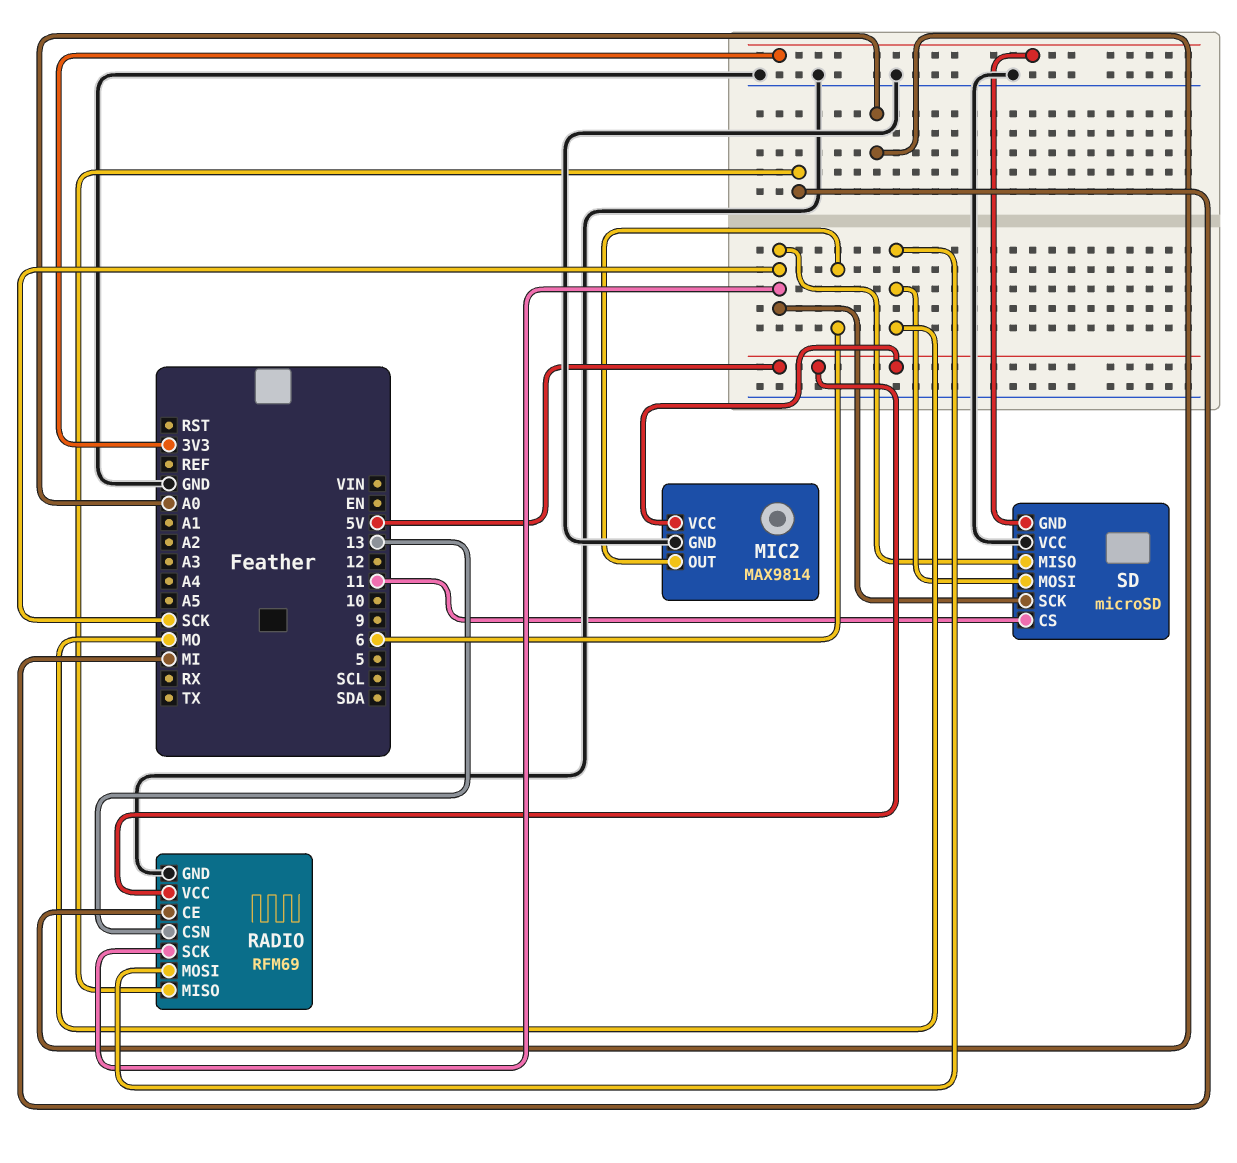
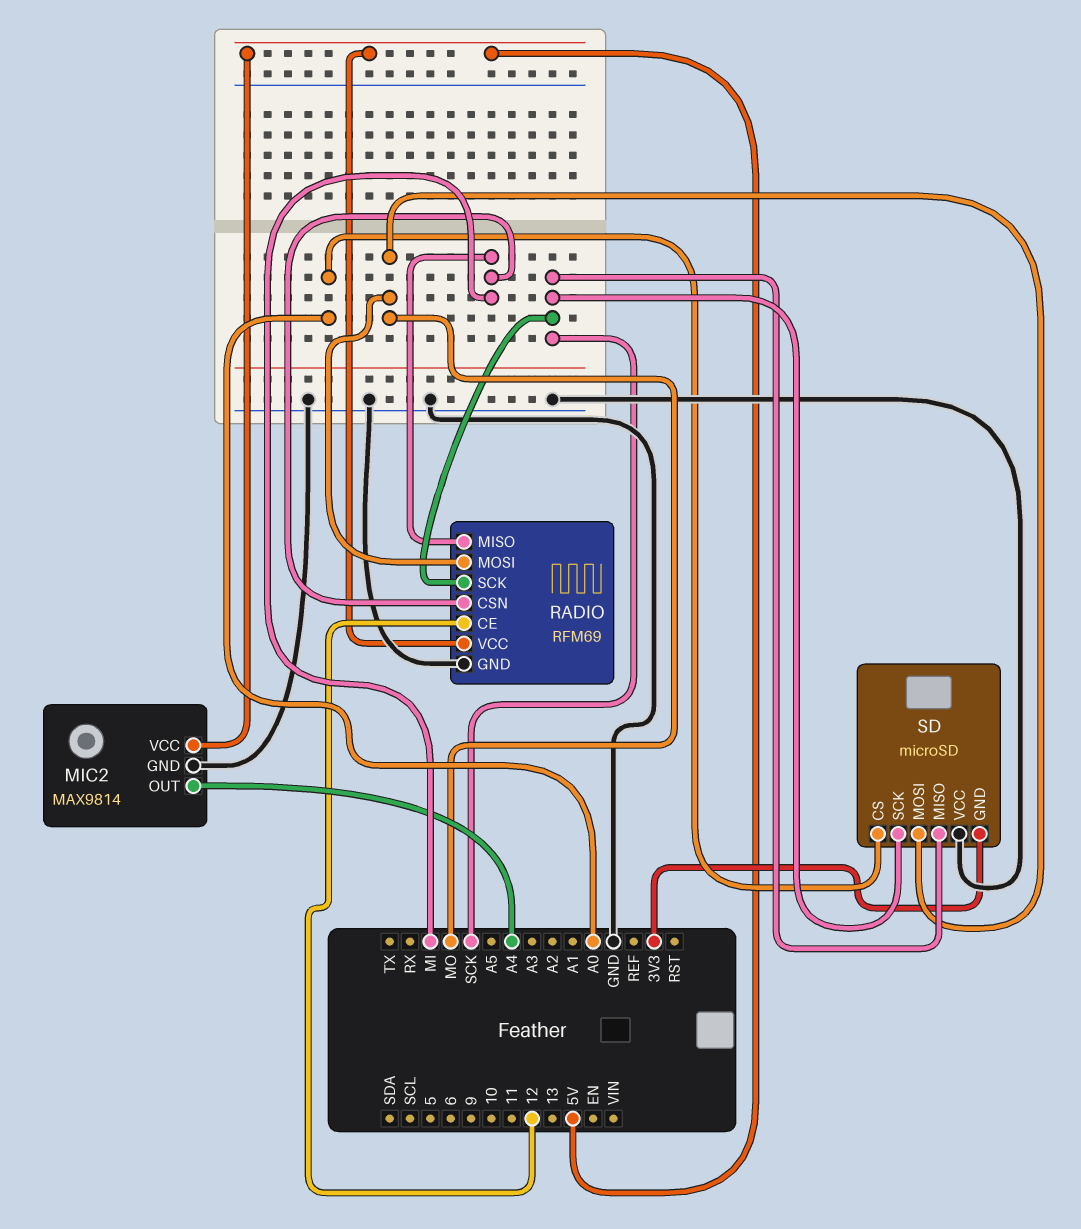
MIC2 pin OUT: 6 -> A4
RADIO pin CE: A0 -> 12
RADIO pin CSN: 13 -> MI
SD pin CS: 11 -> A0

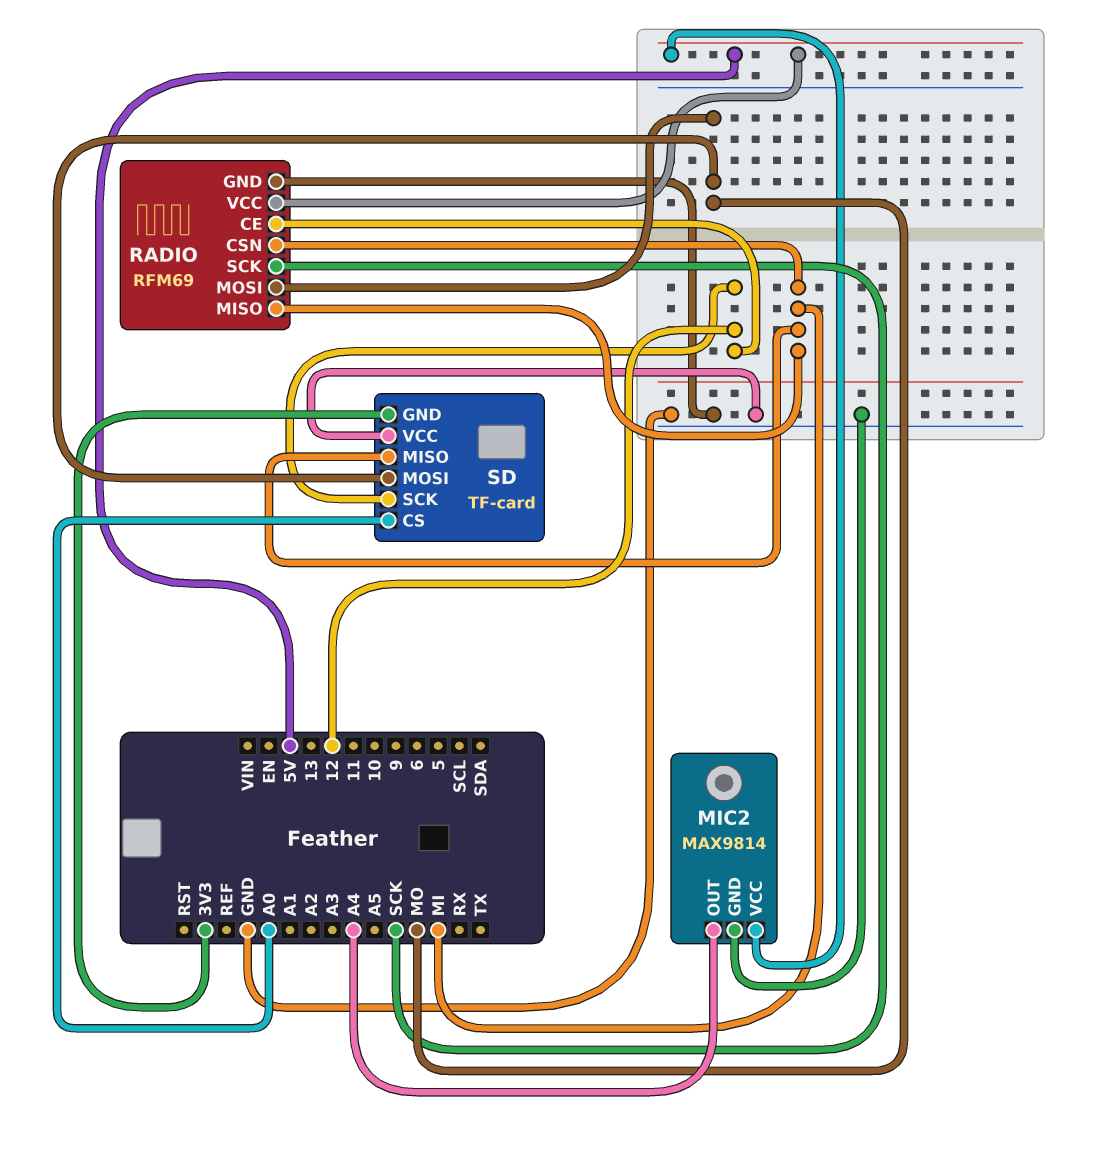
SD: microSD -> TF-card
SD pin MISO: SCK -> MI
SD pin SCK: SCK -> 12

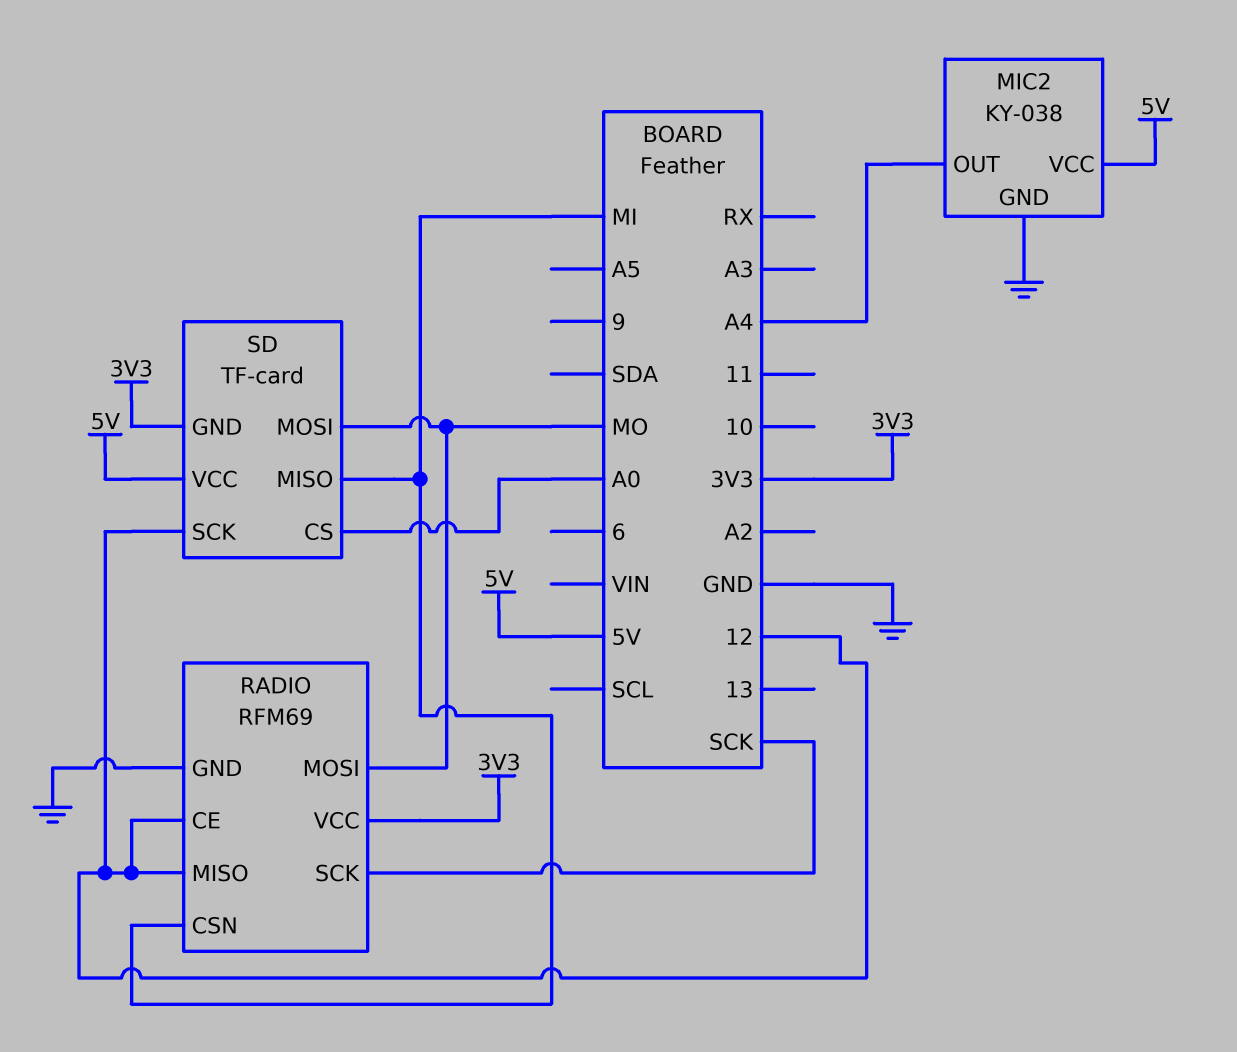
MIC2: MAX9814 -> KY-038
RADIO pin MISO: MI -> 12
RADIO pin VCC: 5V -> 3V3
SD pin VCC: GND -> 5V

